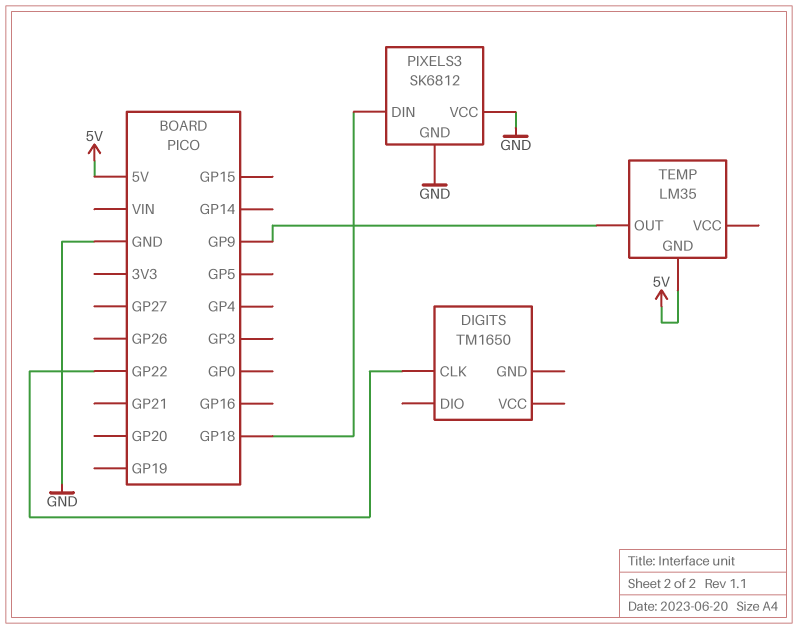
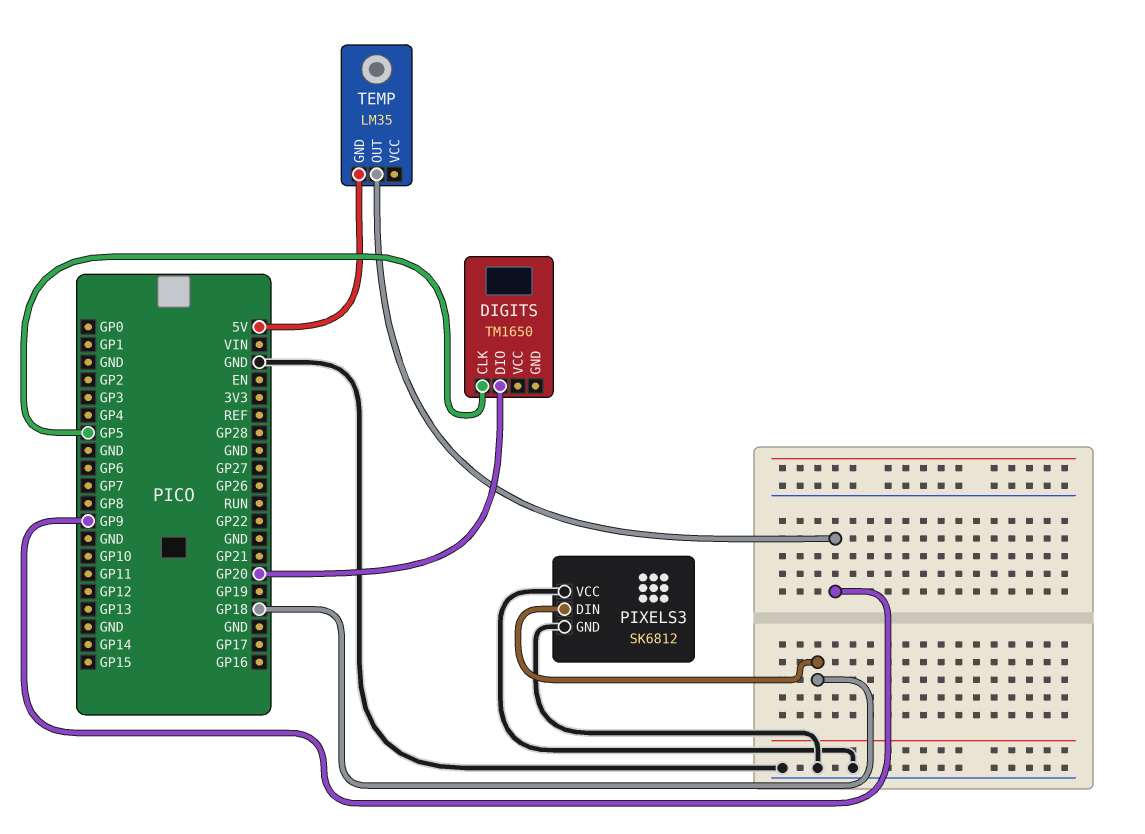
DIGITS pin CLK: GP22 -> GP5
DIGITS pin DIO: none -> GP20

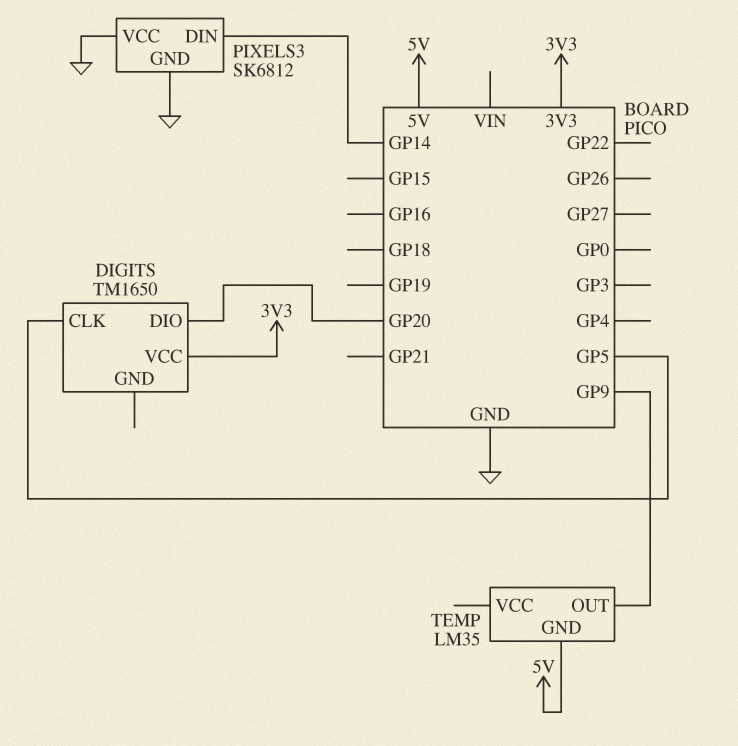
DIGITS pin VCC: none -> 3V3
PIXELS3 pin DIN: GP18 -> GP14

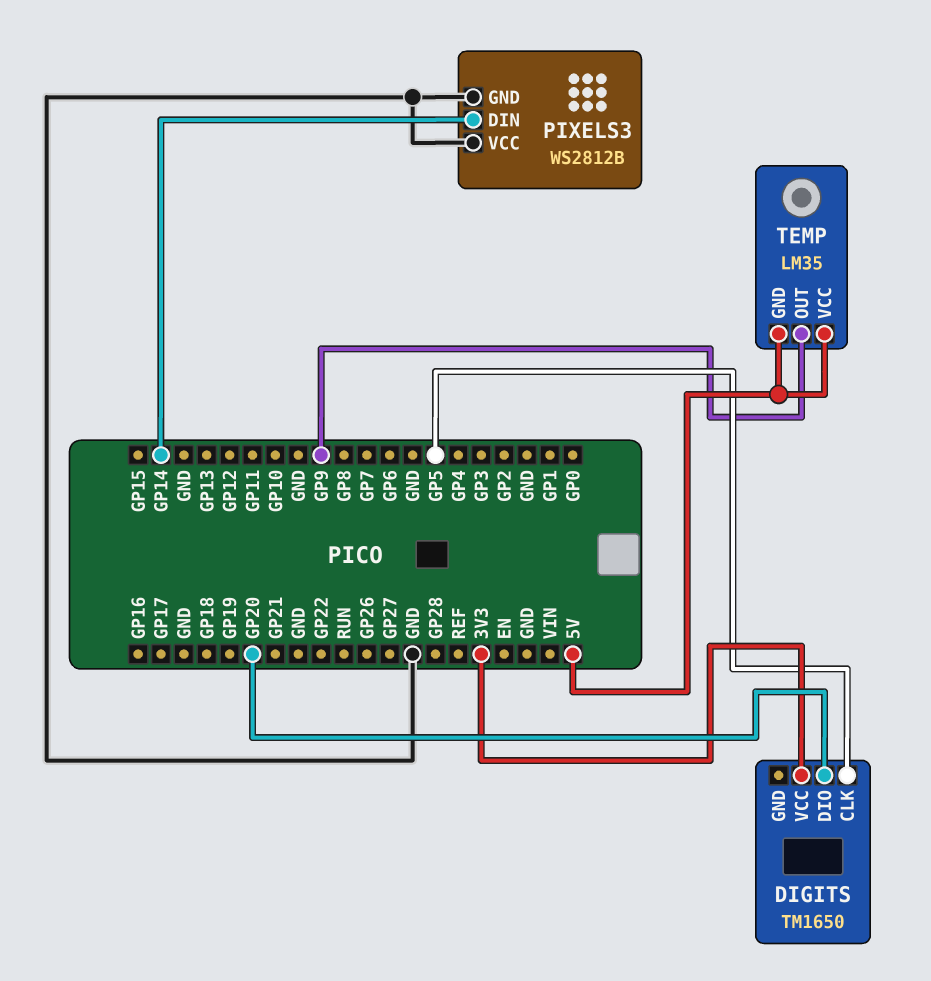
PIXELS3: SK6812 -> WS2812B
TEMP pin VCC: none -> 5V

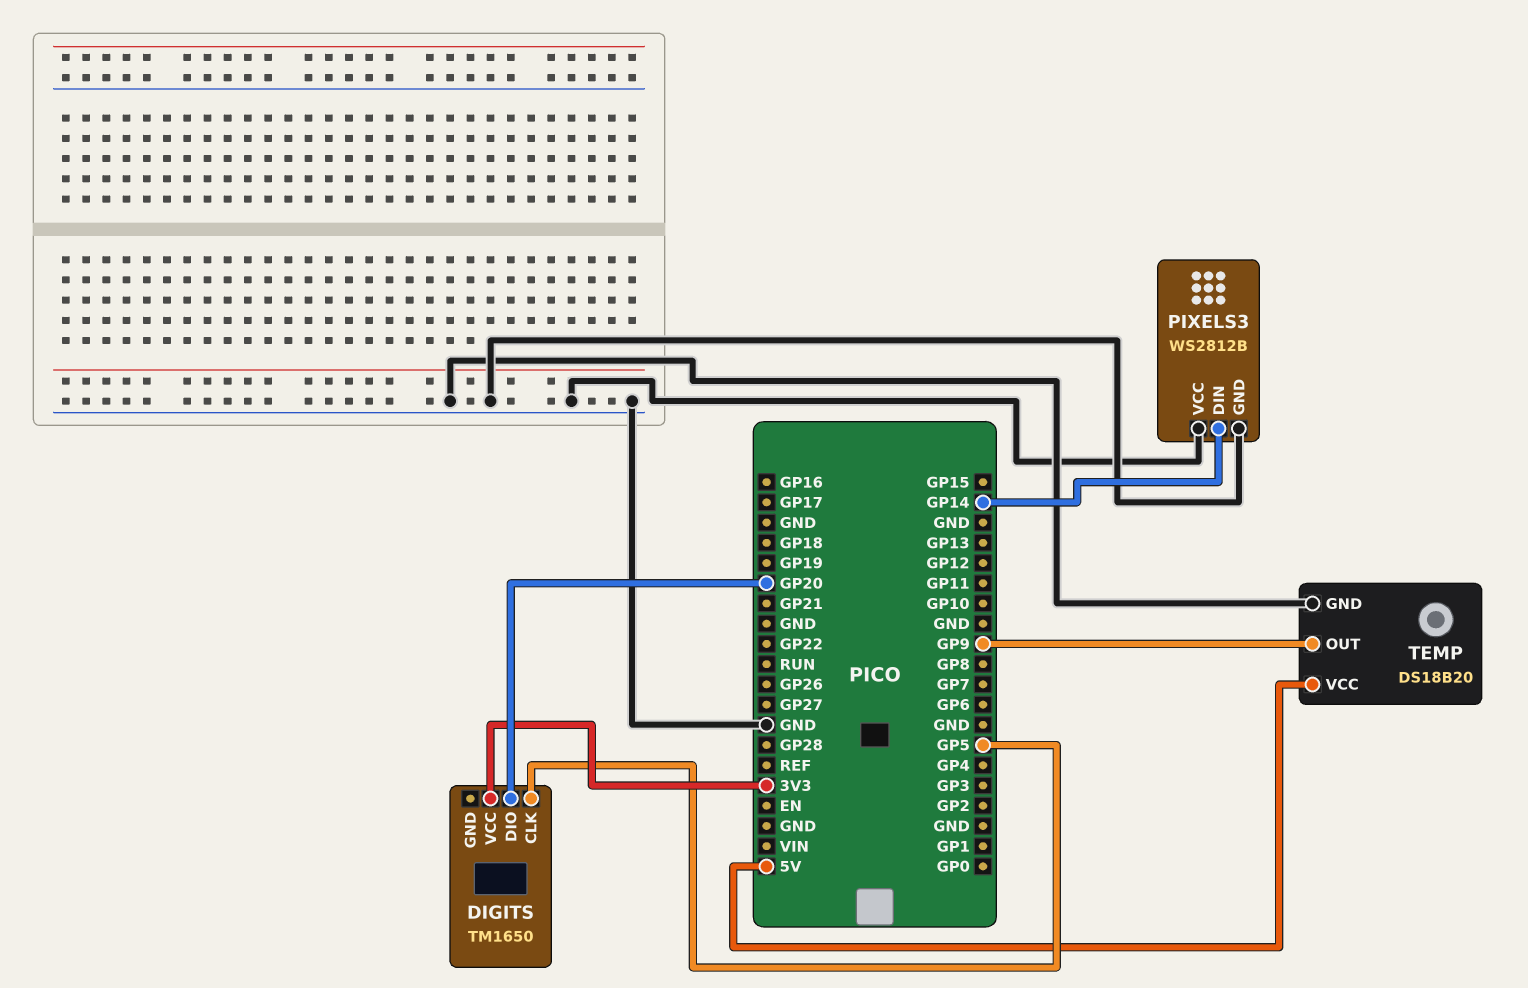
TEMP: LM35 -> DS18B20
TEMP pin GND: 5V -> GND

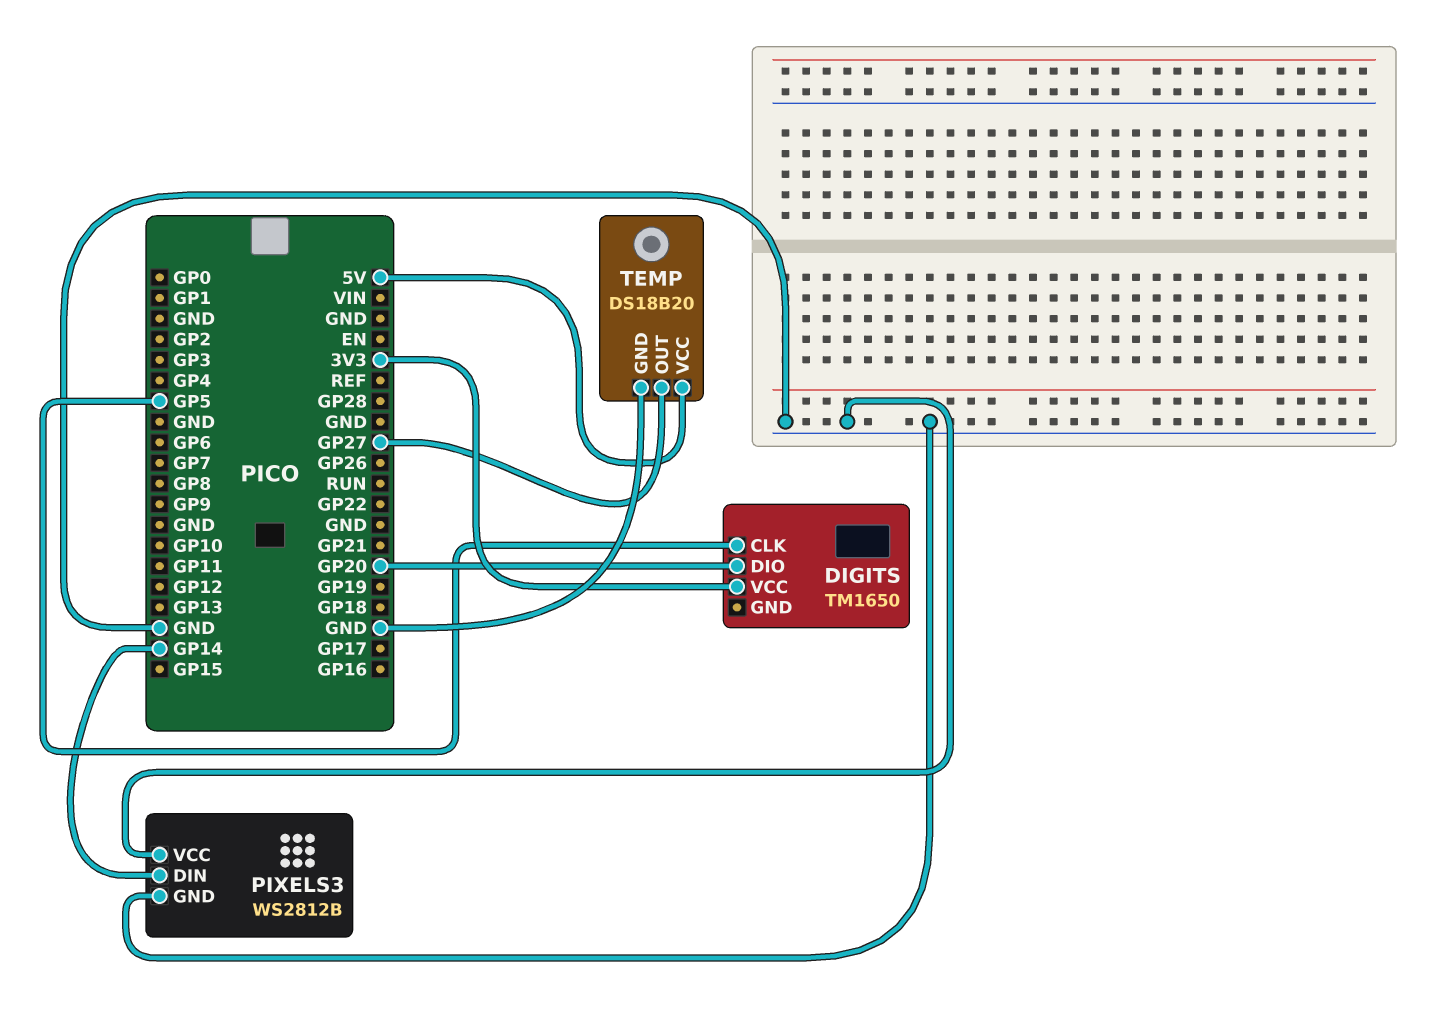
TEMP pin OUT: GP9 -> GP27

